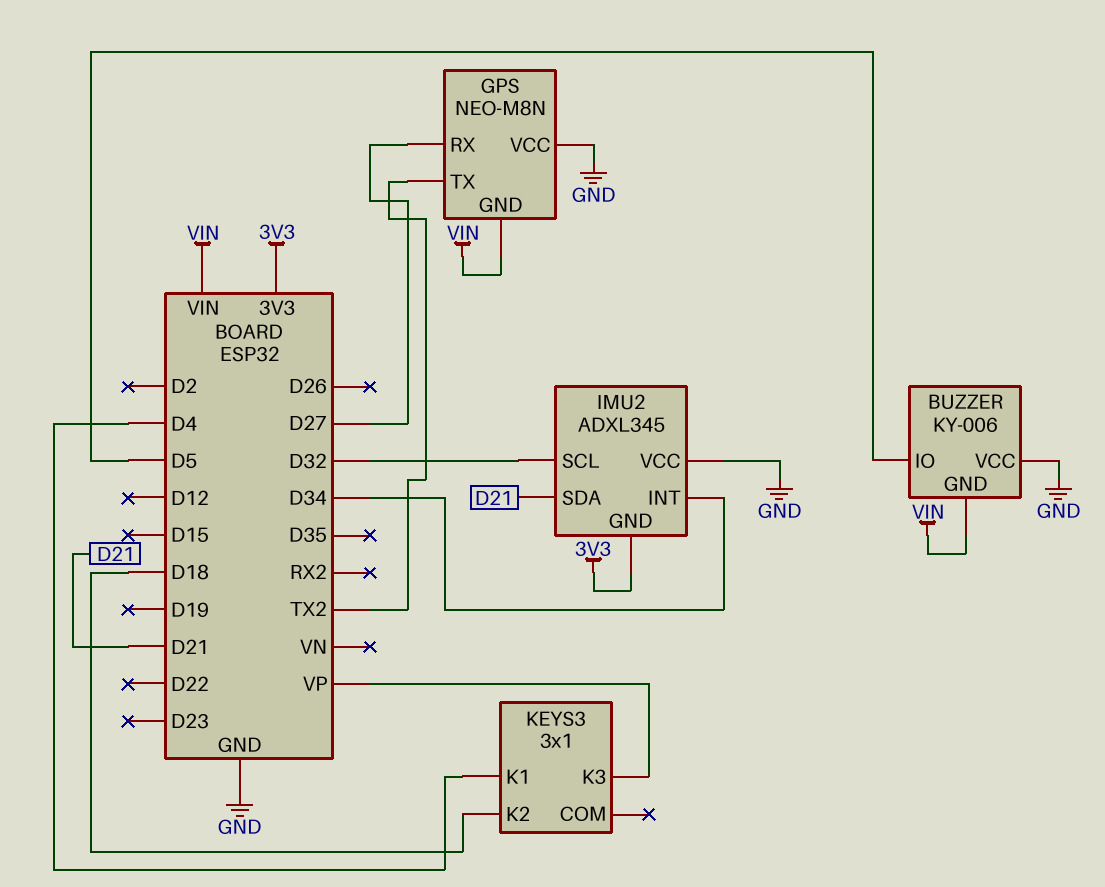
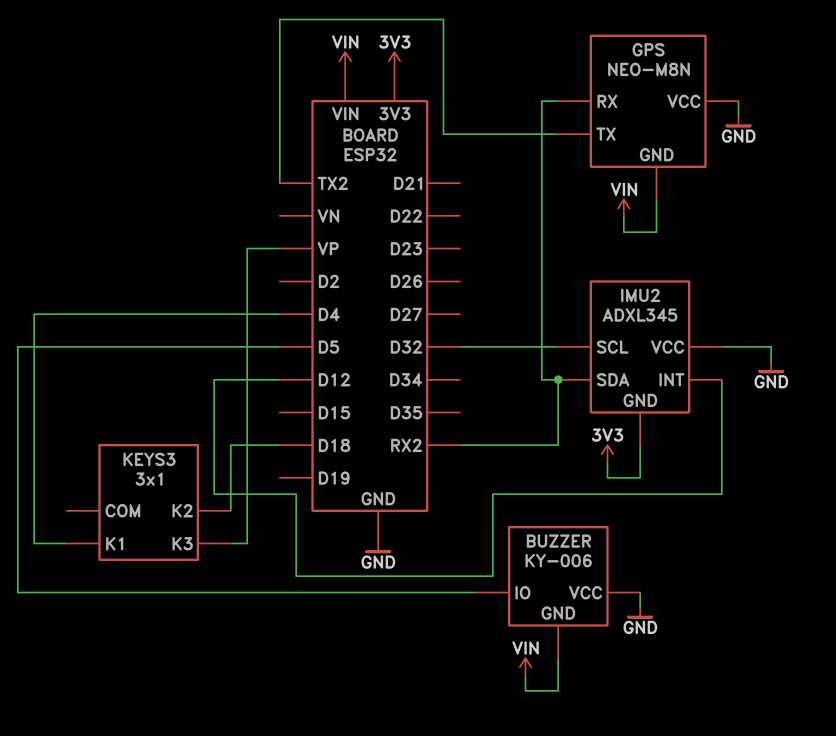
GPS pin RX: D27 -> RX2
IMU2 pin INT: D34 -> D12
IMU2 pin SDA: D21 -> RX2

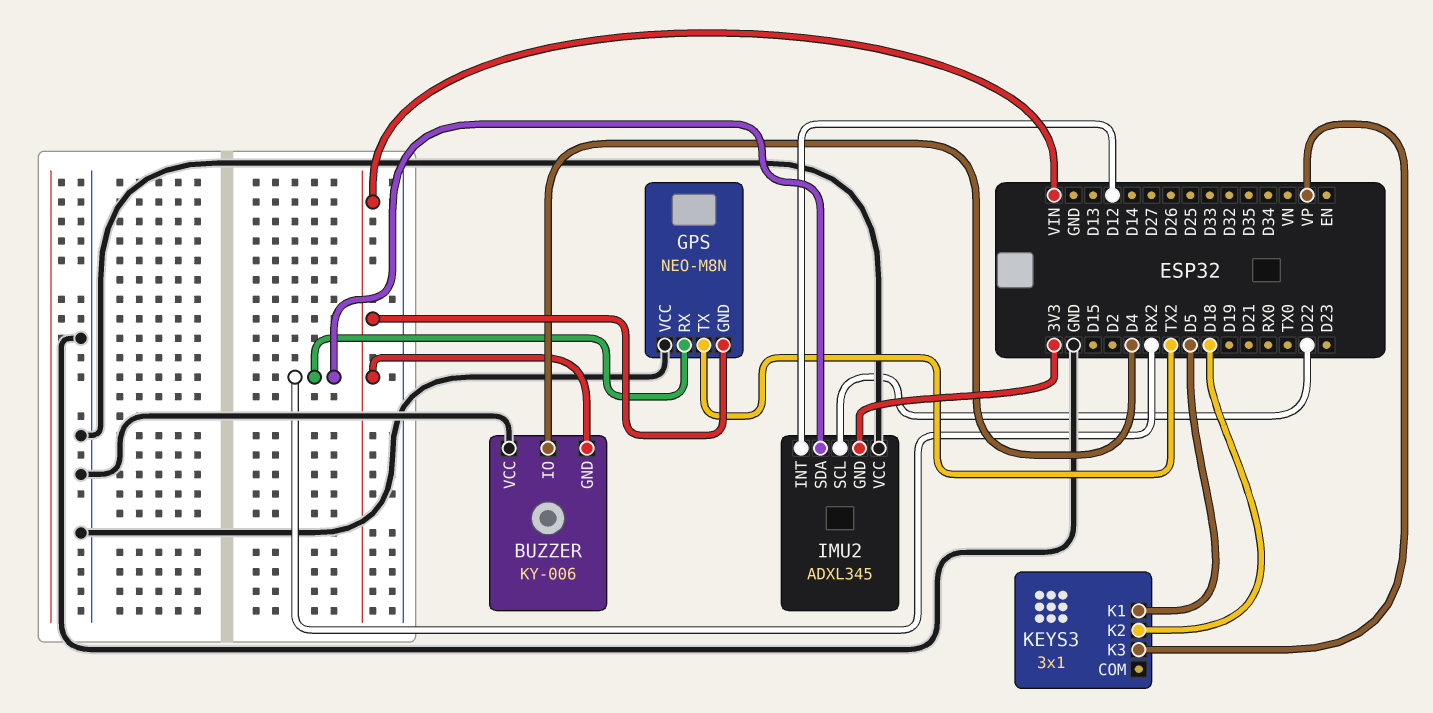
BUZZER pin IO: D5 -> D4
IMU2 pin SCL: D32 -> D22
KEYS3 pin K1: D4 -> D5

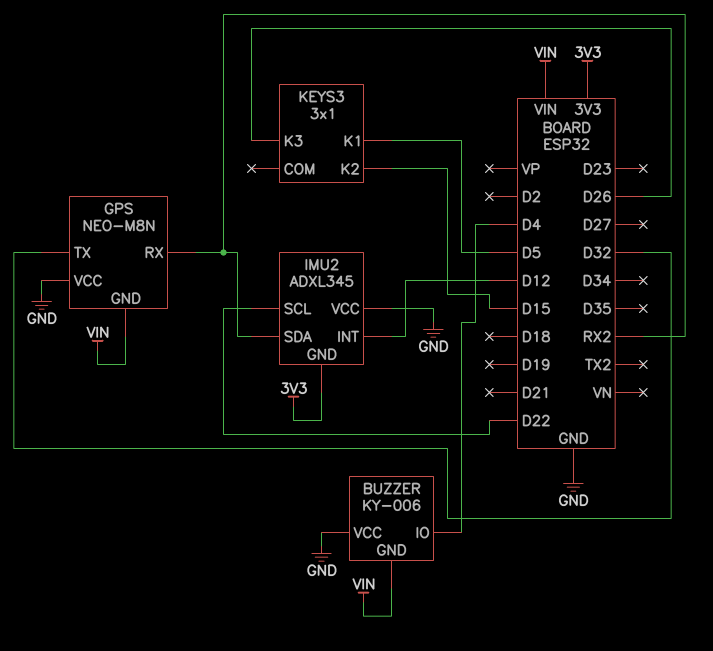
GPS pin TX: TX2 -> D32
KEYS3 pin K2: D18 -> D15
KEYS3 pin K3: VP -> D26

